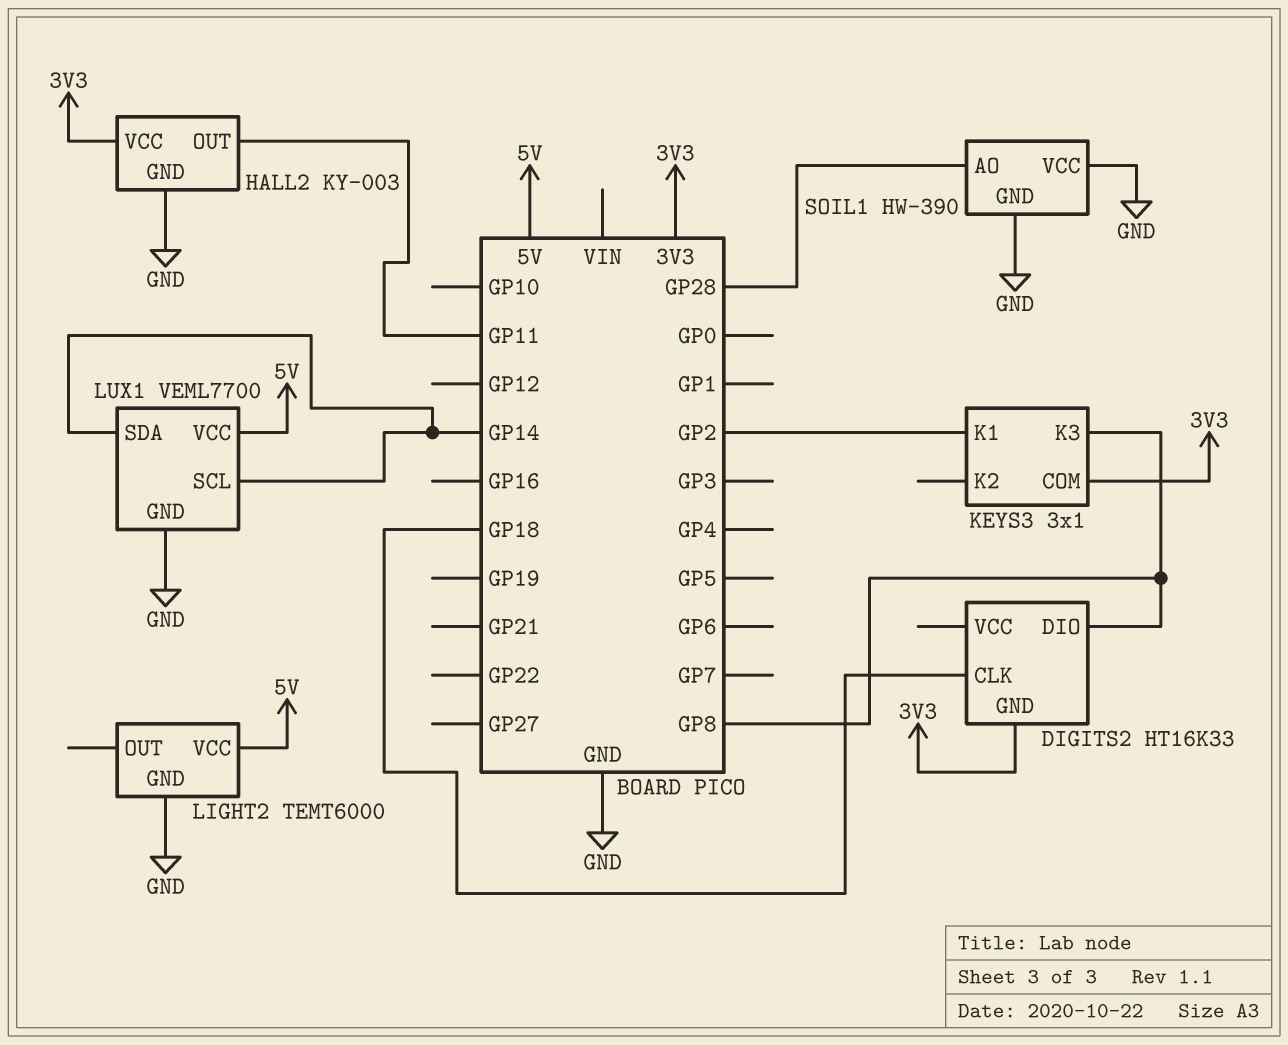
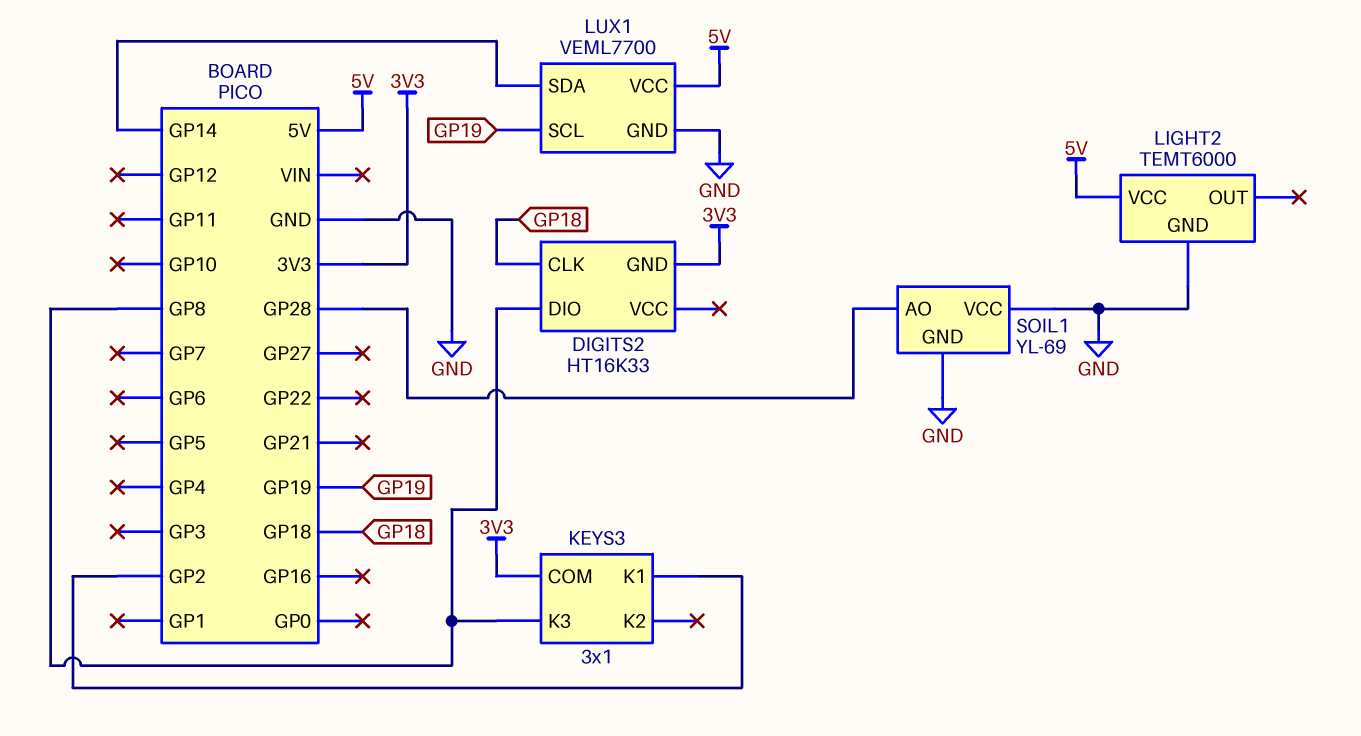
HALL2: KY-003 -> none
HALL2 pin GND: GND -> none
HALL2 pin OUT: GP11 -> none
HALL2 pin VCC: 3V3 -> none
LUX1 pin SCL: GP14 -> GP19
SOIL1: HW-390 -> YL-69

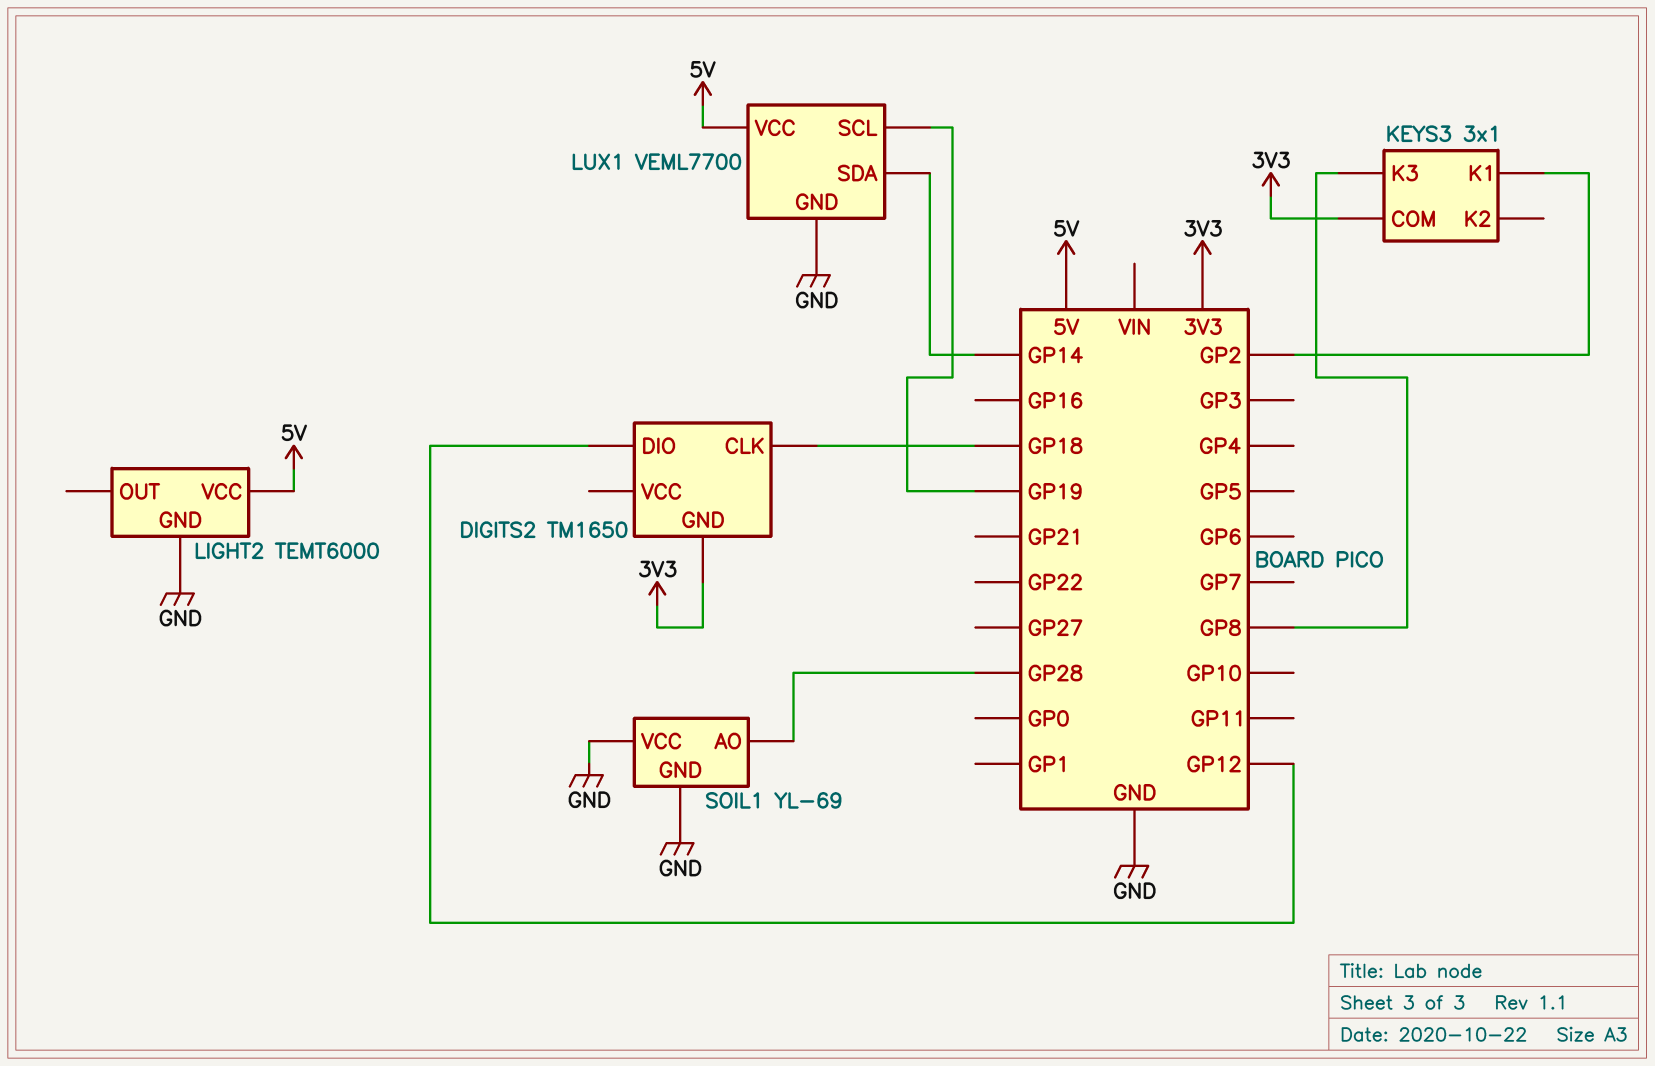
DIGITS2: HT16K33 -> TM1650
DIGITS2 pin DIO: GP8 -> GP12

